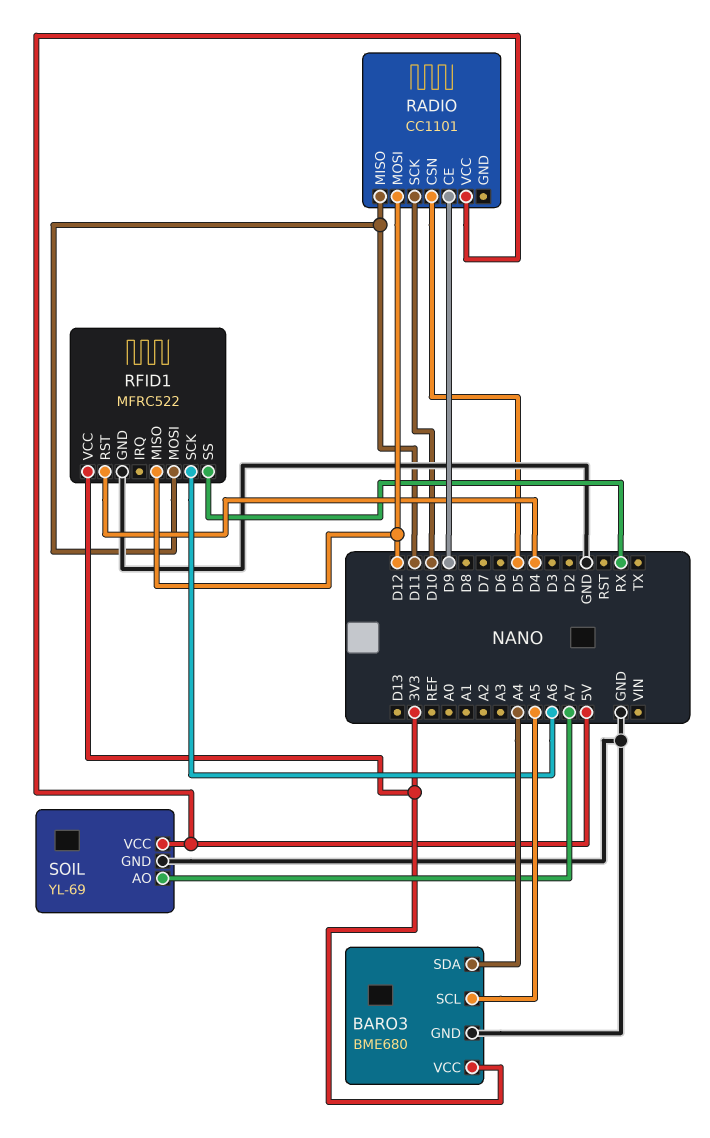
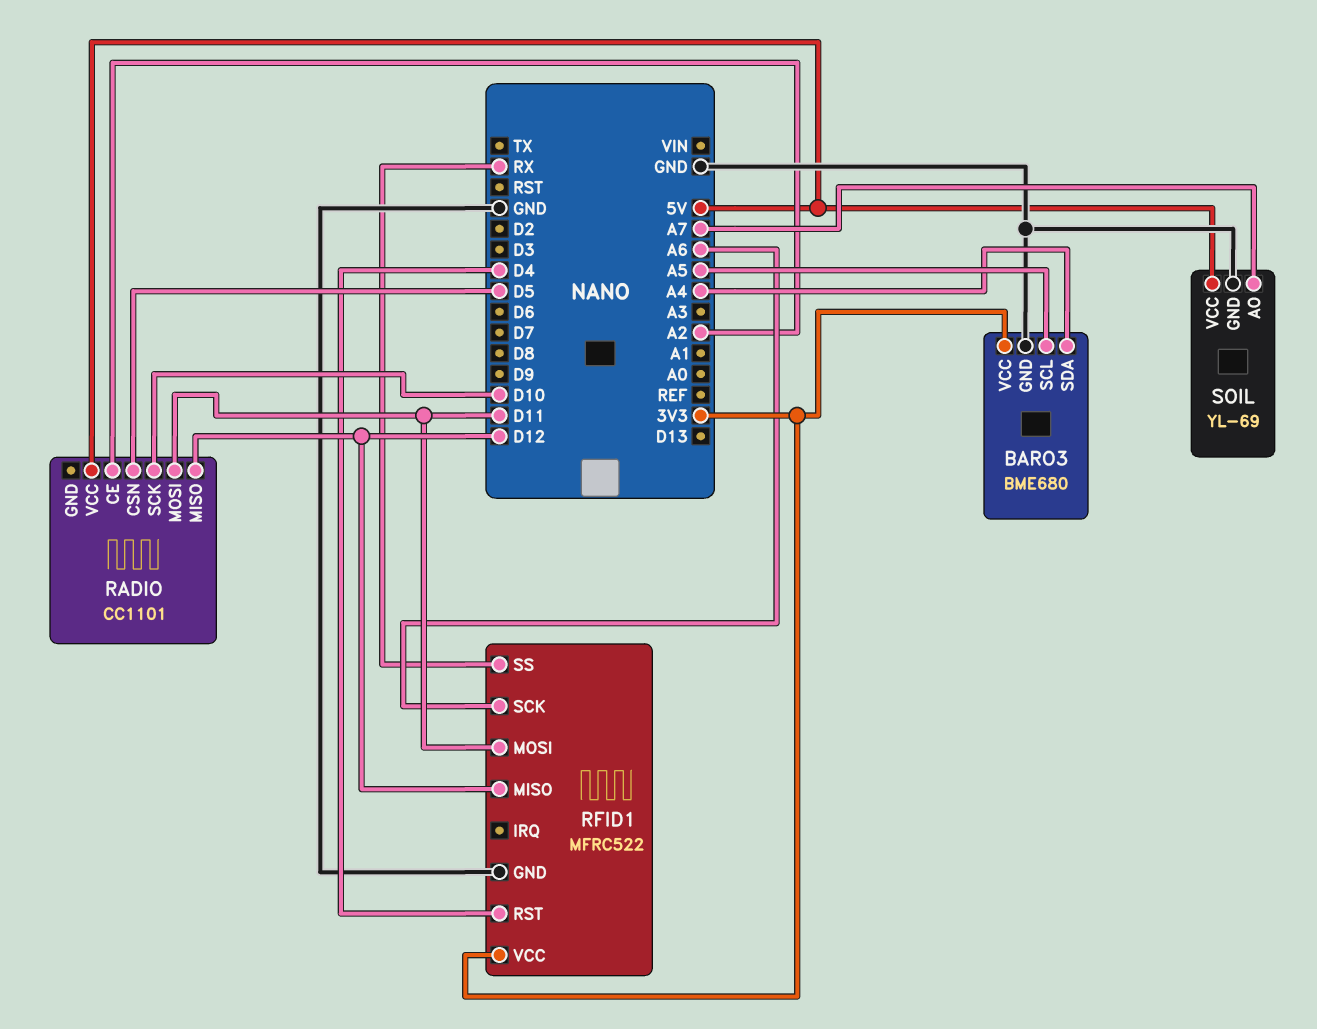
RADIO pin CE: D9 -> A2
RADIO pin MISO: D11 -> D12
RADIO pin MOSI: D12 -> D11

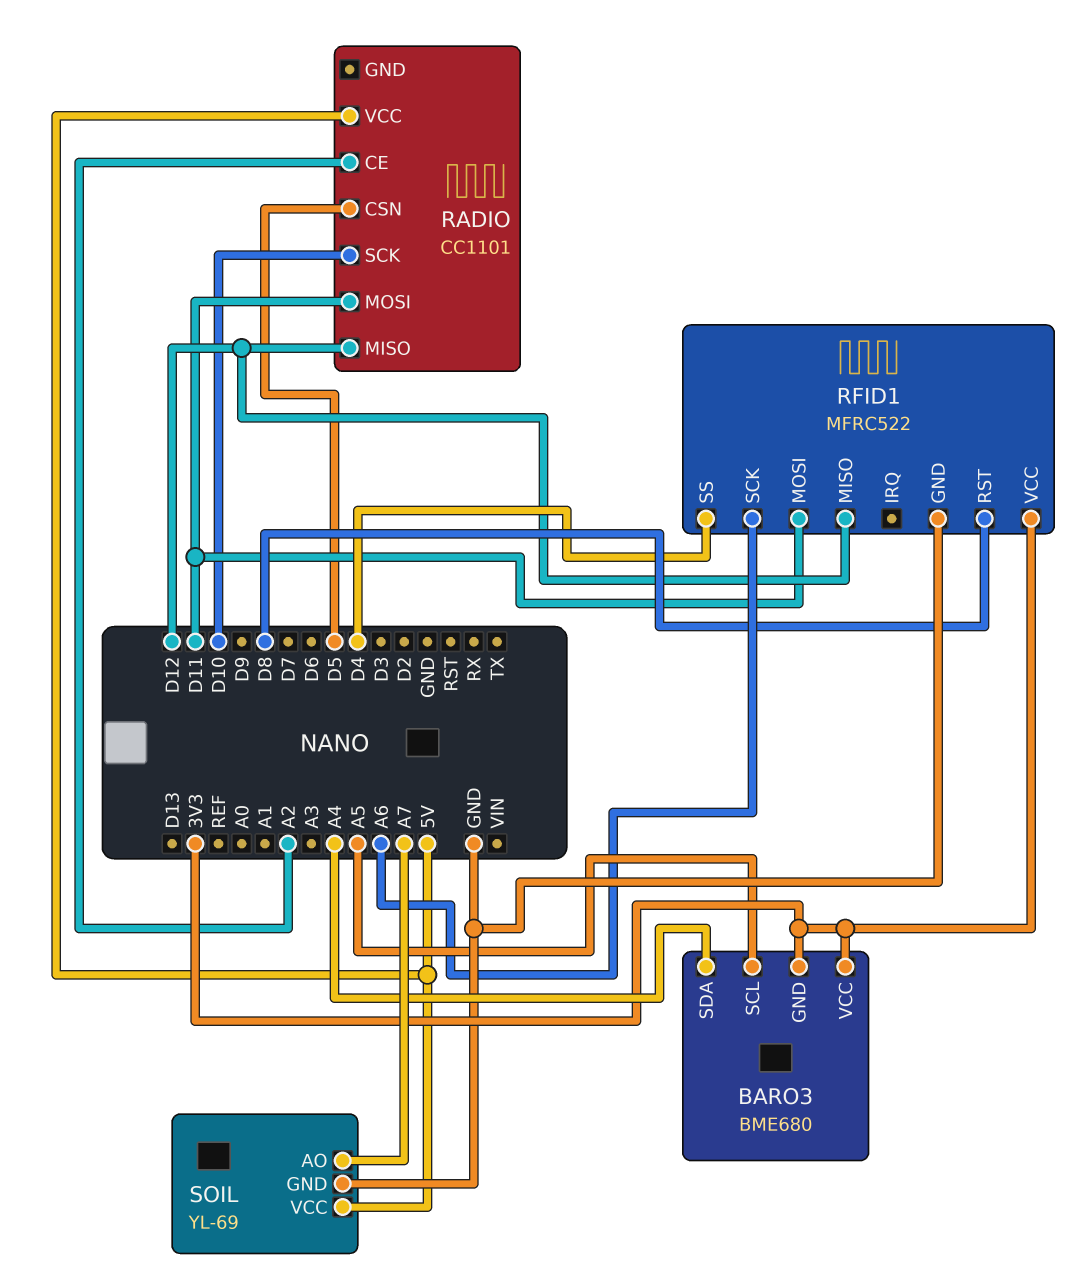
BARO3 pin GND: GND -> 3V3
RFID1 pin RST: D4 -> D8
RFID1 pin SS: RX -> D4

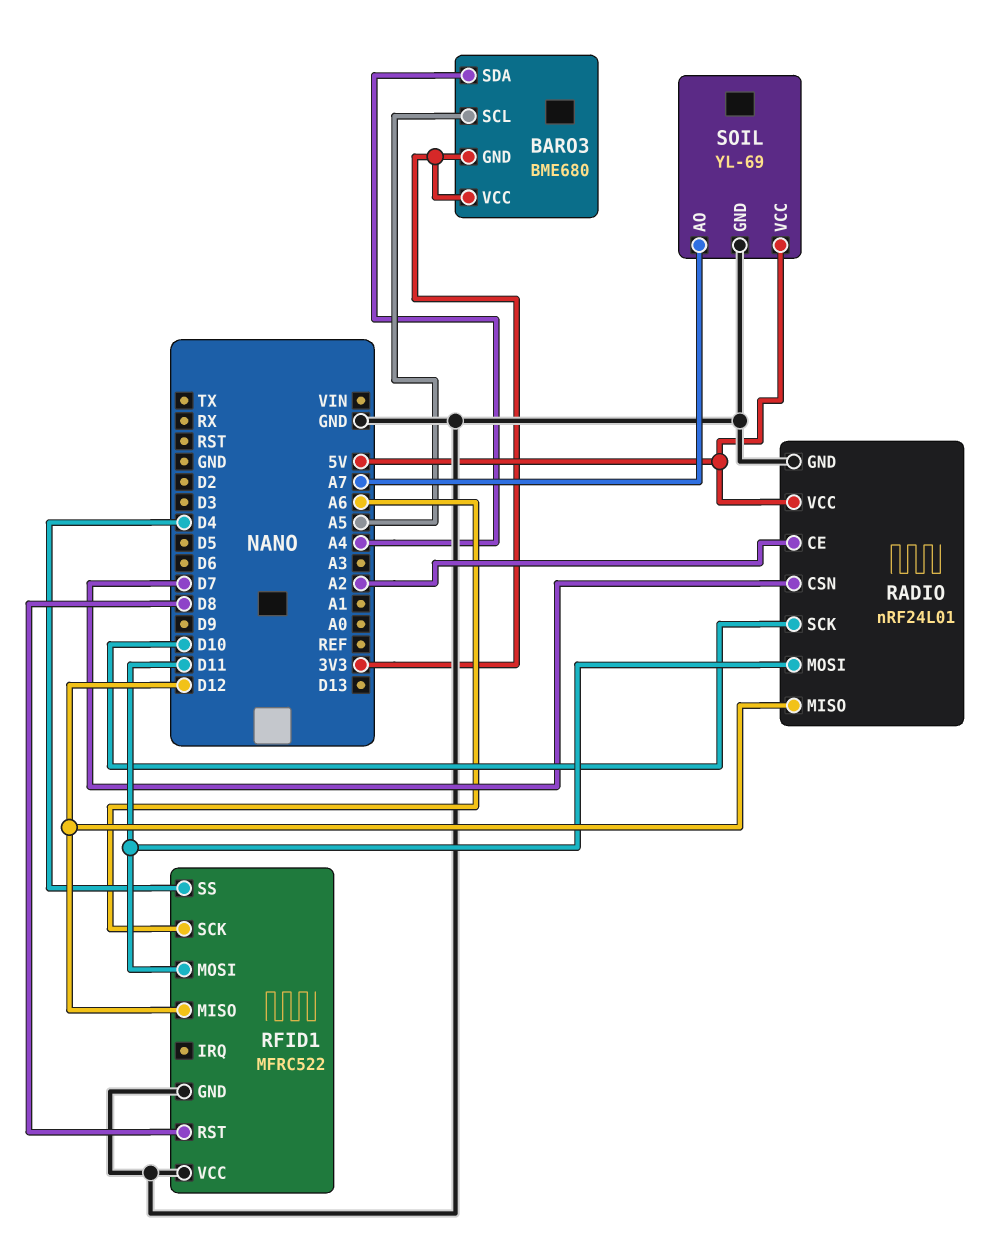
RADIO: CC1101 -> nRF24L01
RADIO pin CSN: D5 -> D7
RADIO pin GND: none -> GND
RFID1 pin VCC: 3V3 -> GND

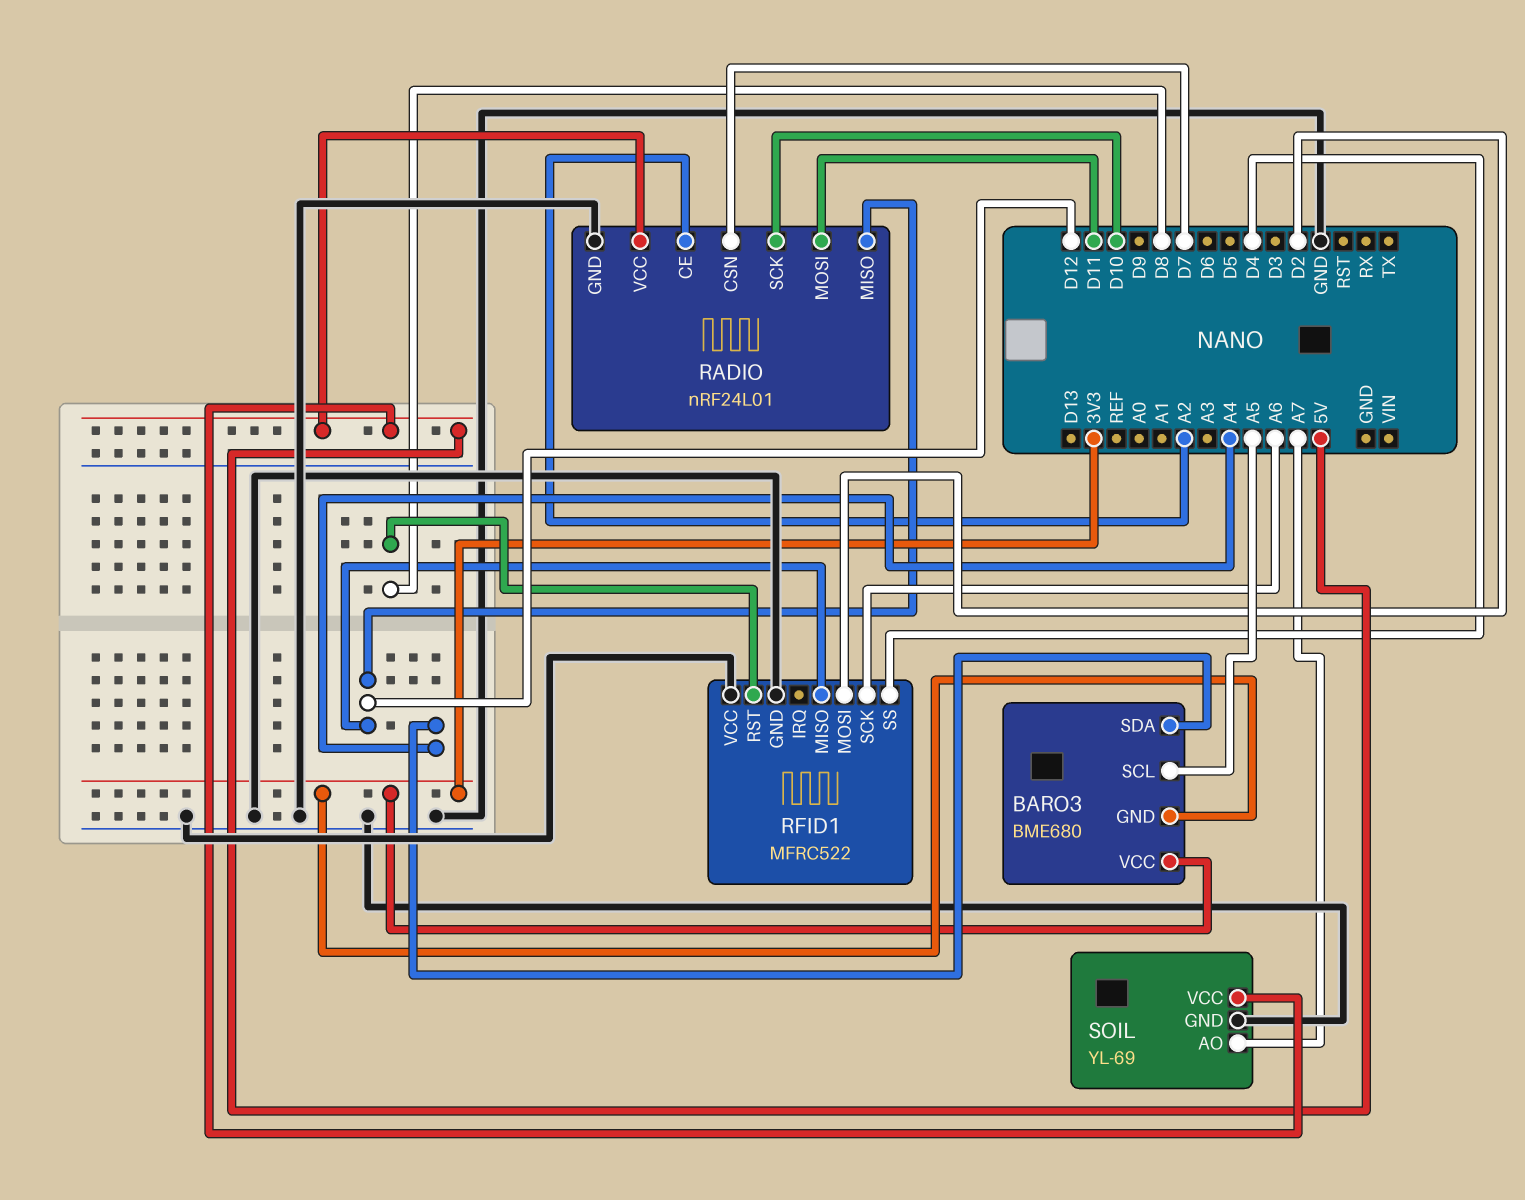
RFID1 pin MOSI: D11 -> D2

